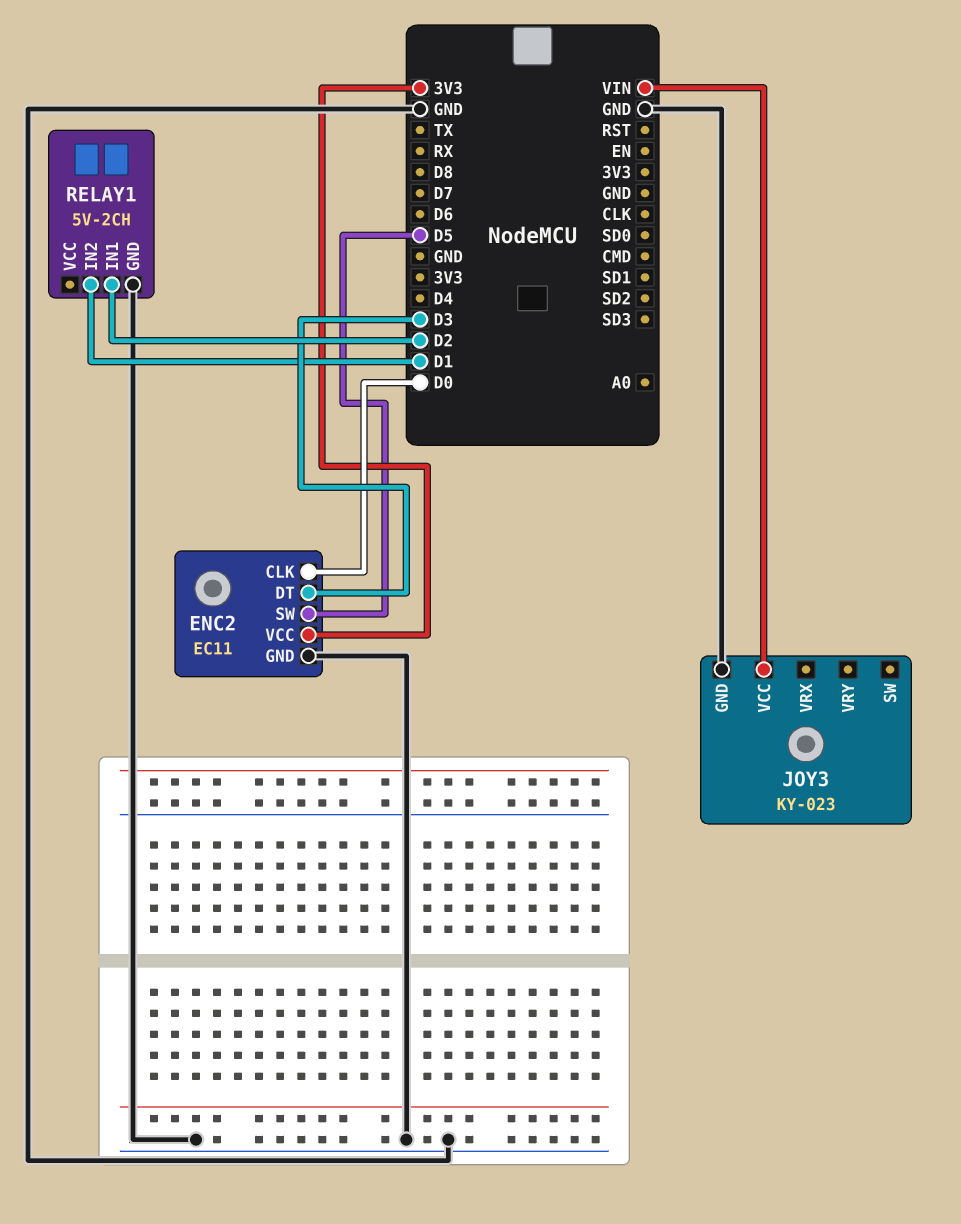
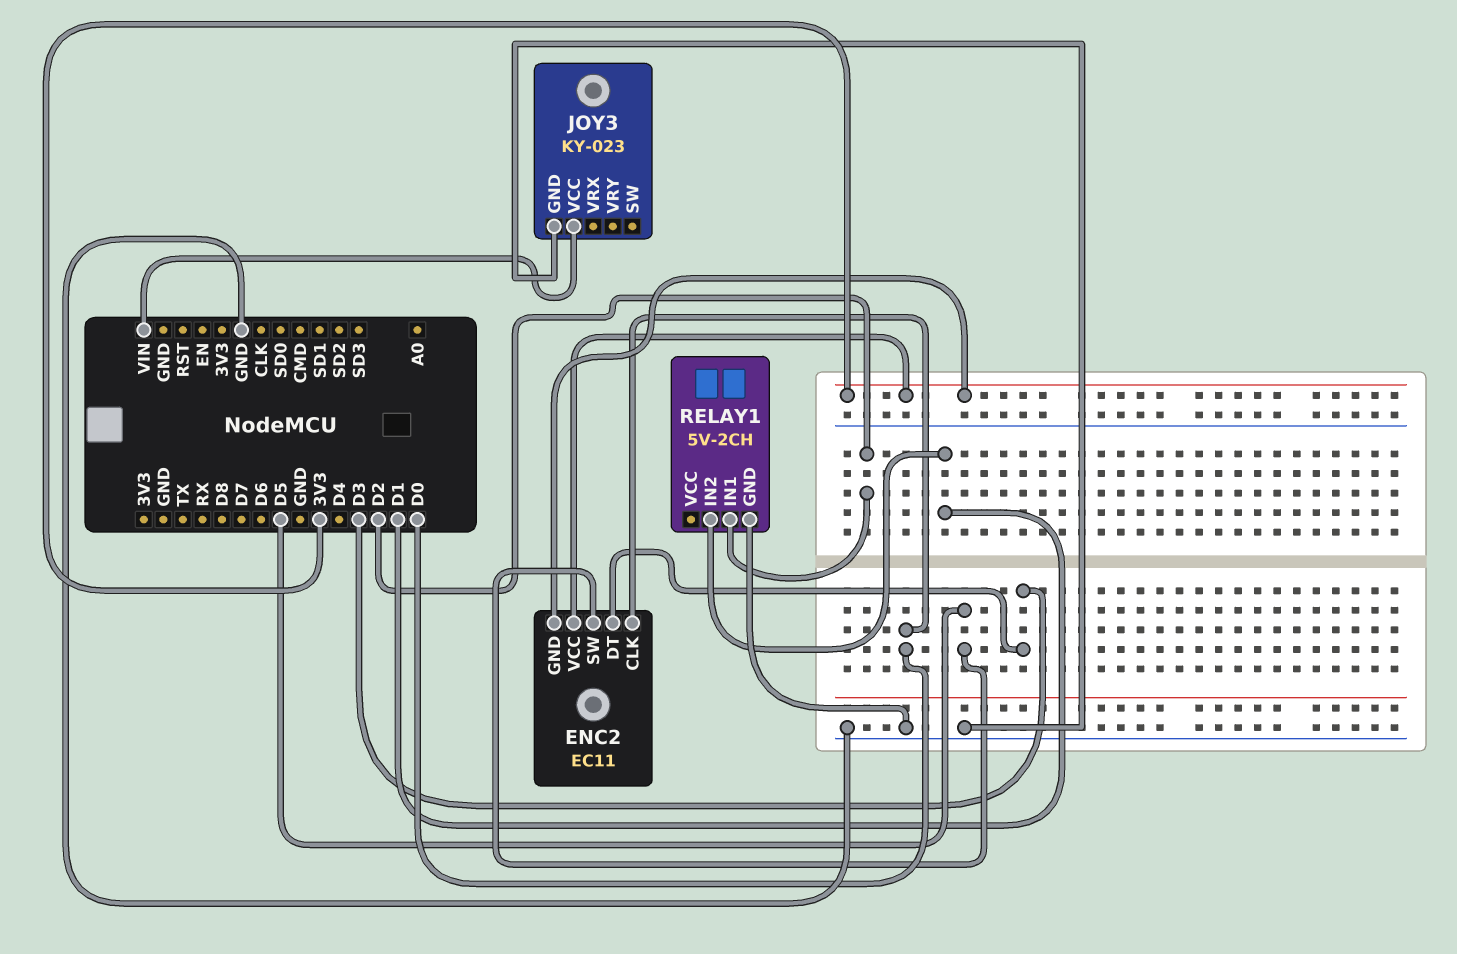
ENC2 pin GND: GND -> 3V3

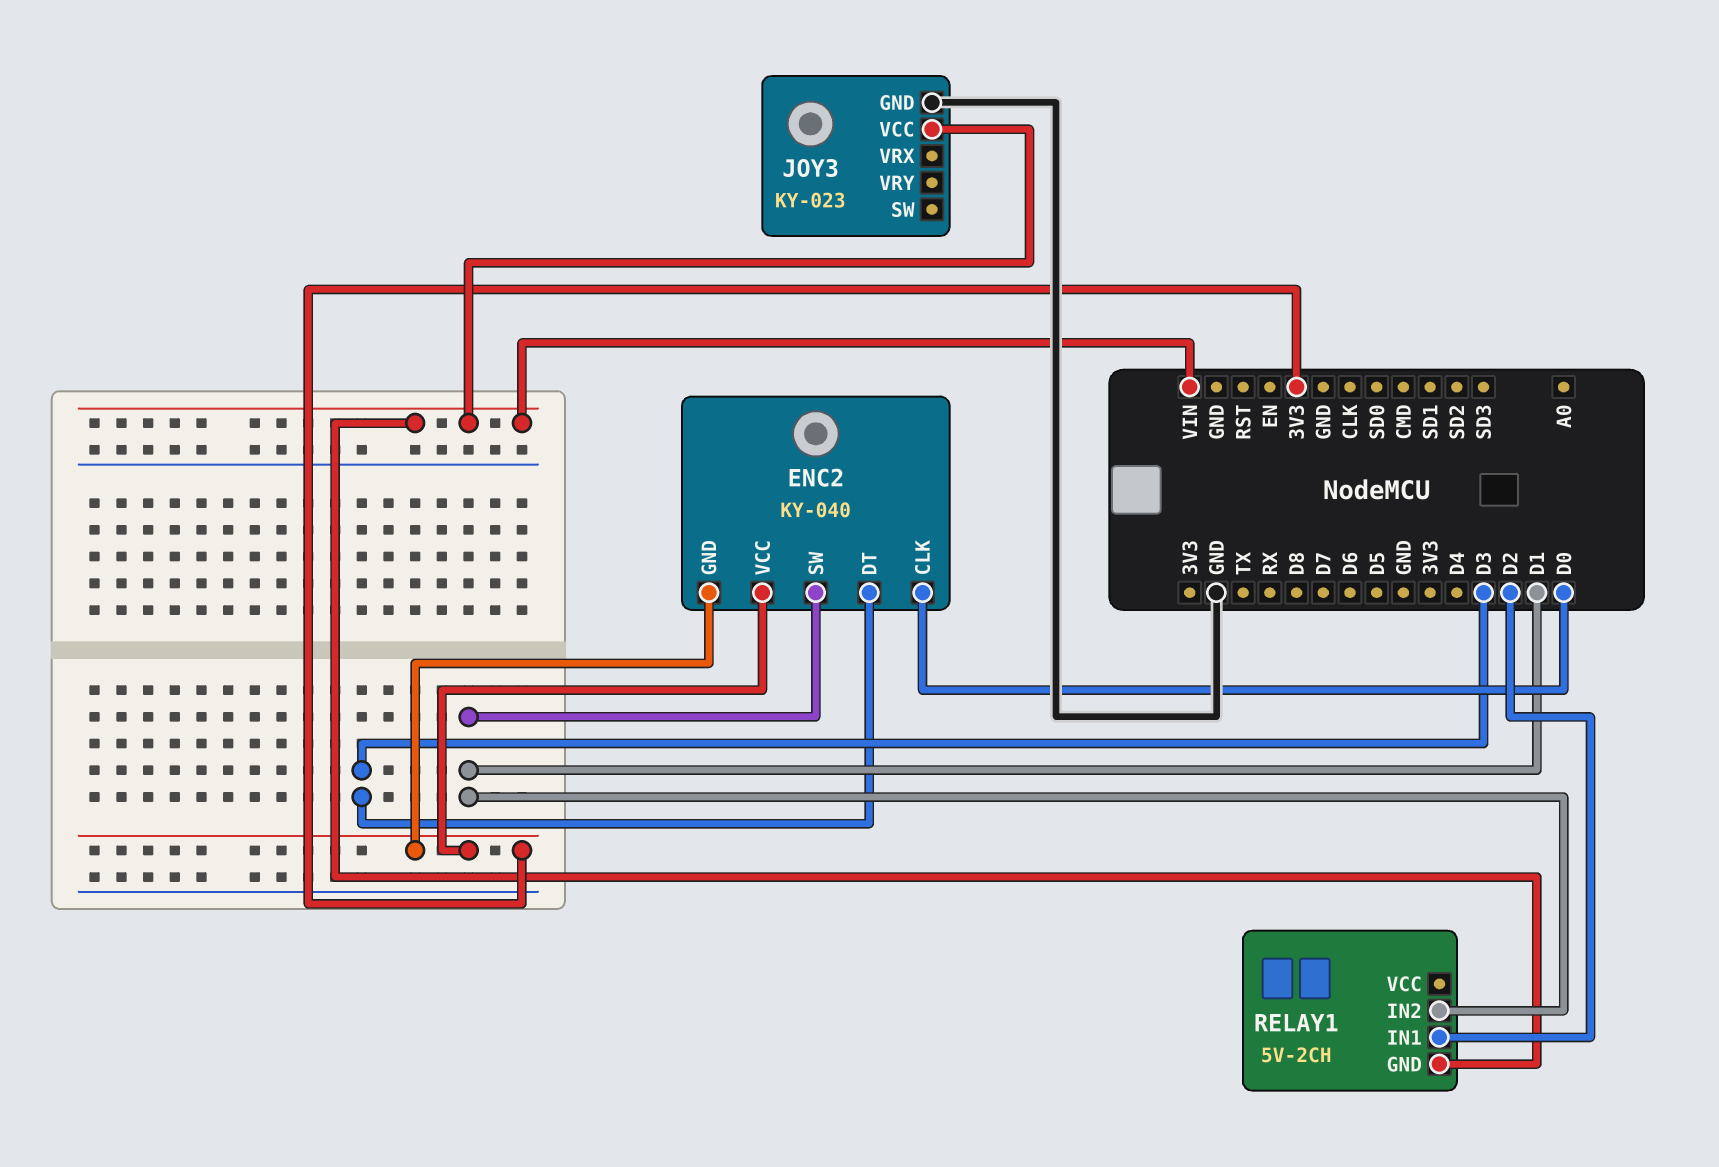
ENC2: EC11 -> KY-040
ENC2 pin SW: D5 -> D1
RELAY1 pin GND: GND -> VIN

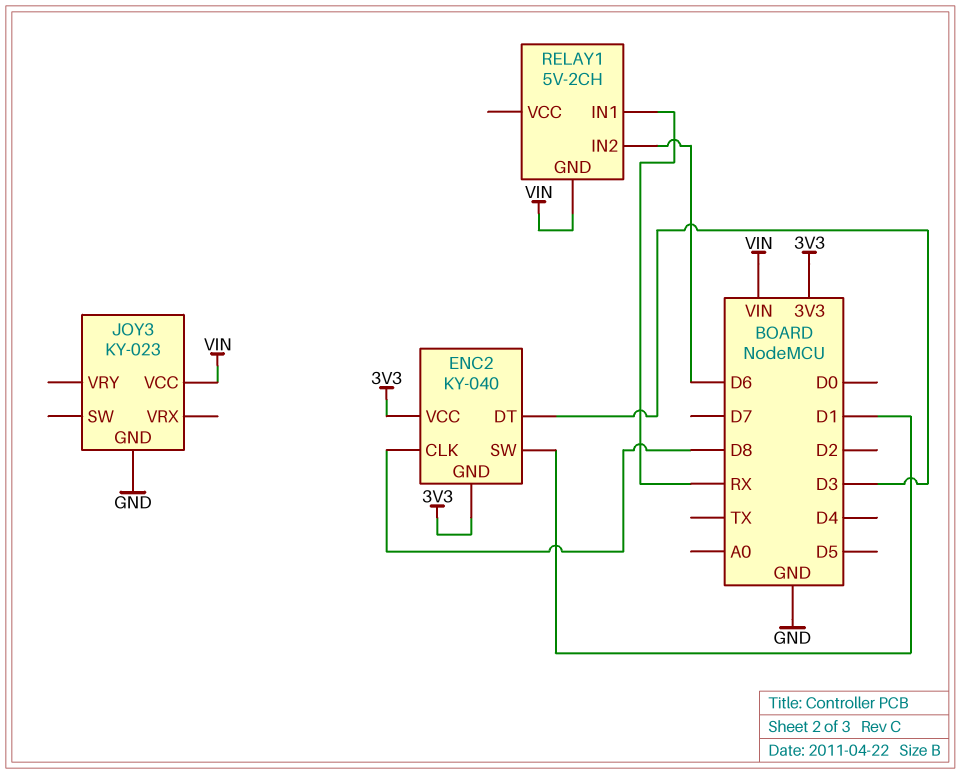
ENC2 pin CLK: D0 -> D8
RELAY1 pin IN1: D2 -> RX
RELAY1 pin IN2: D1 -> D6

